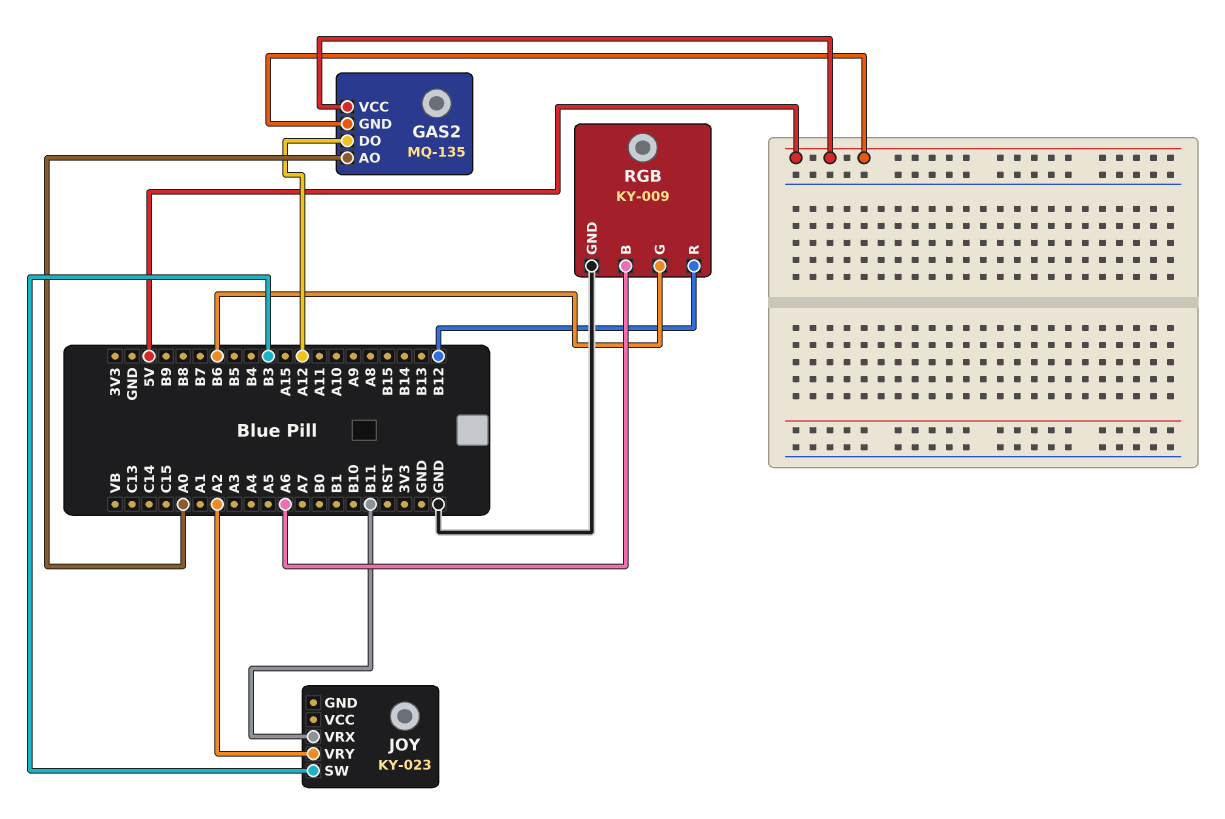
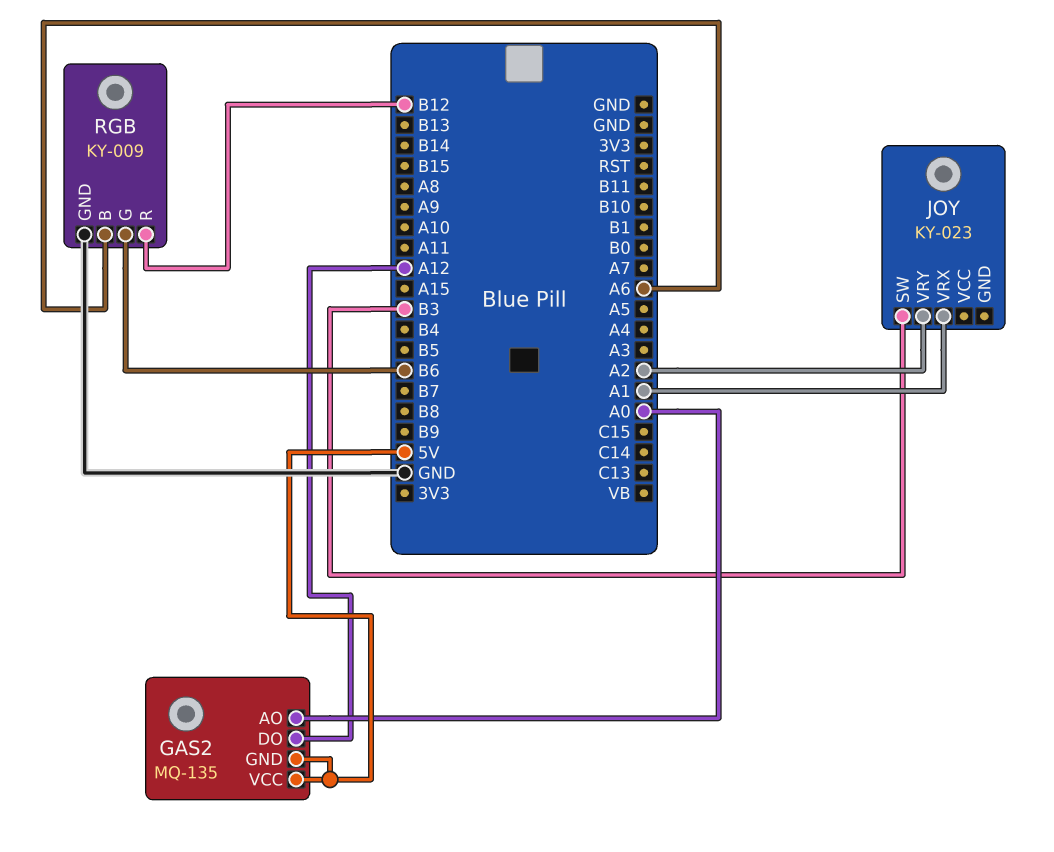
JOY pin VRX: B11 -> A1

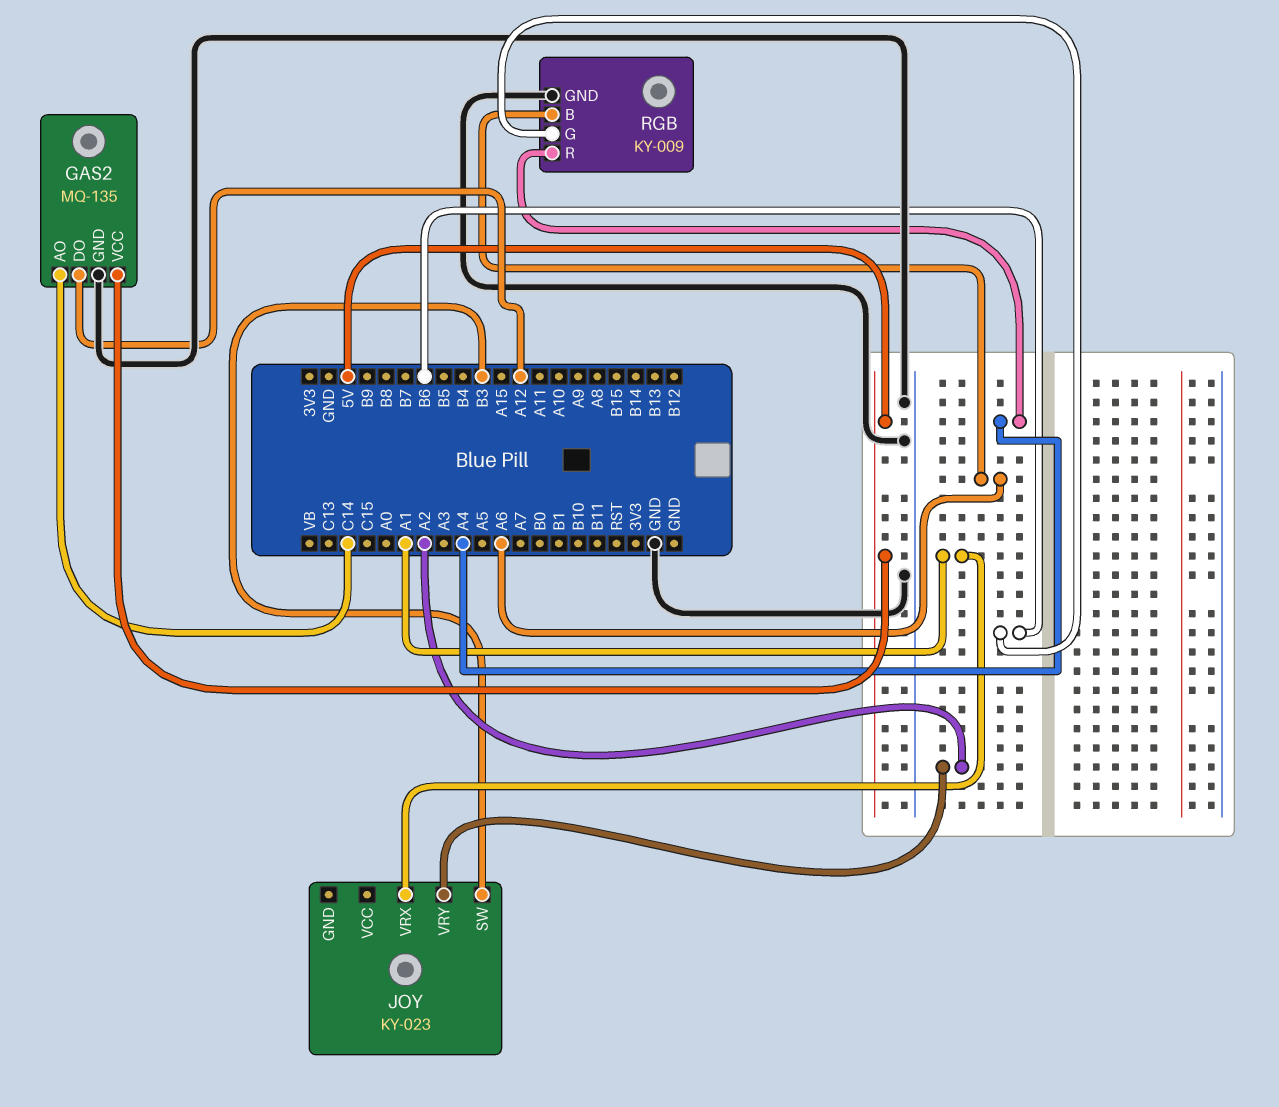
GAS2 pin AO: A0 -> C14
GAS2 pin GND: 5V -> GND
RGB pin R: B12 -> A4

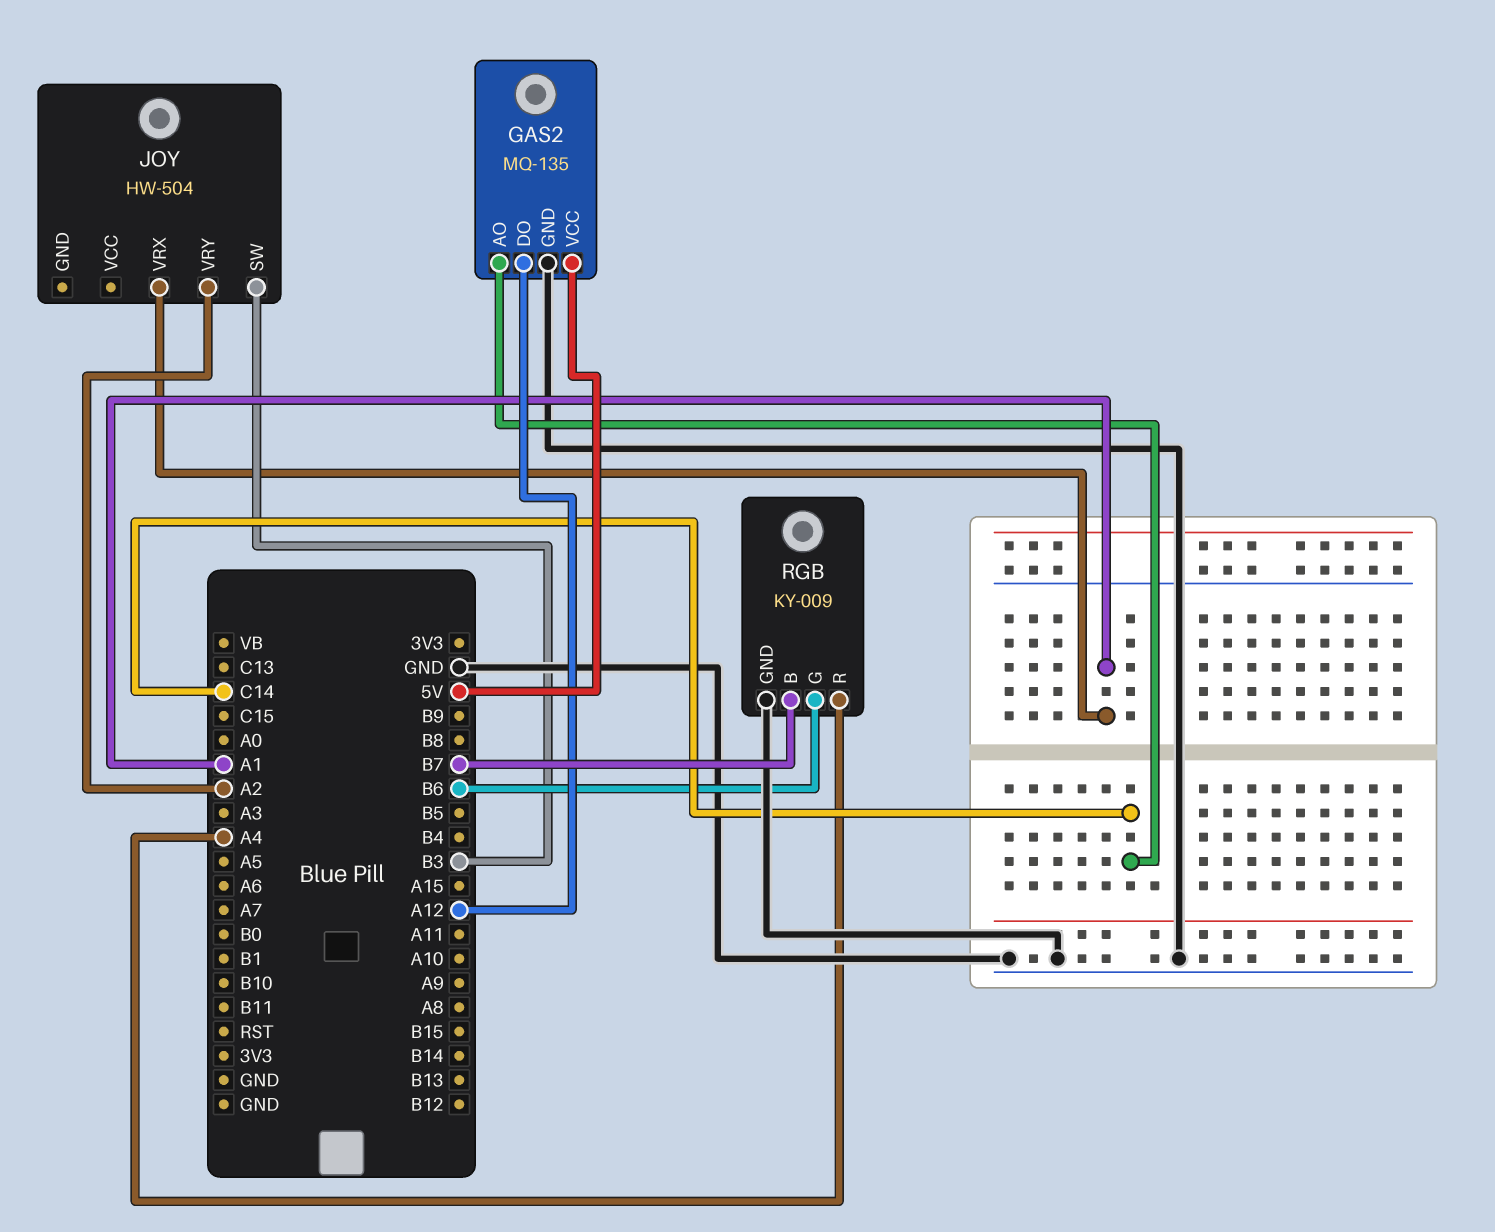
JOY: KY-023 -> HW-504
RGB pin B: A6 -> B7

